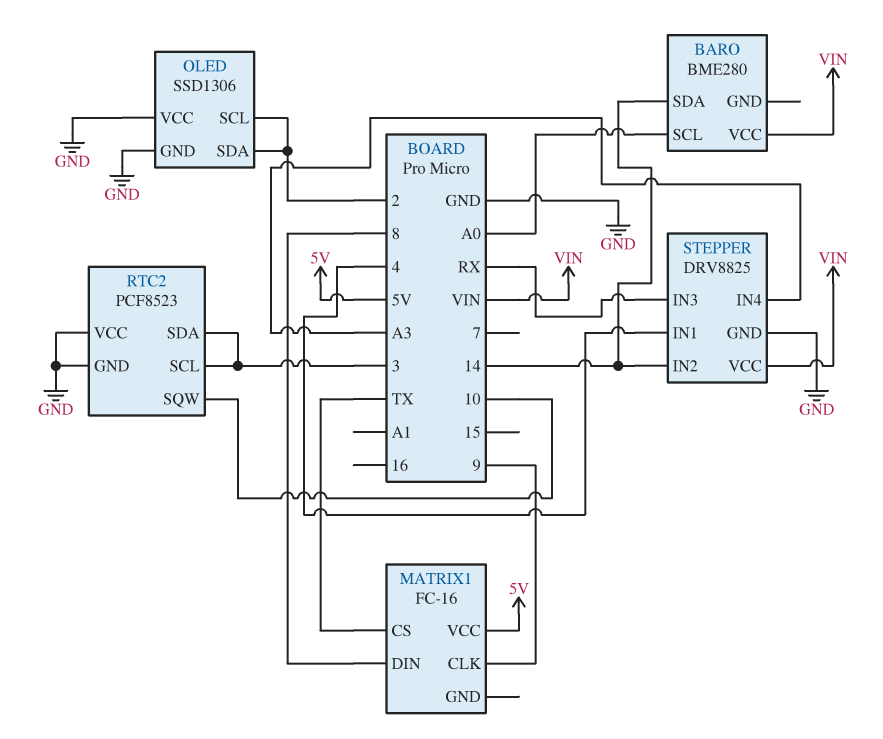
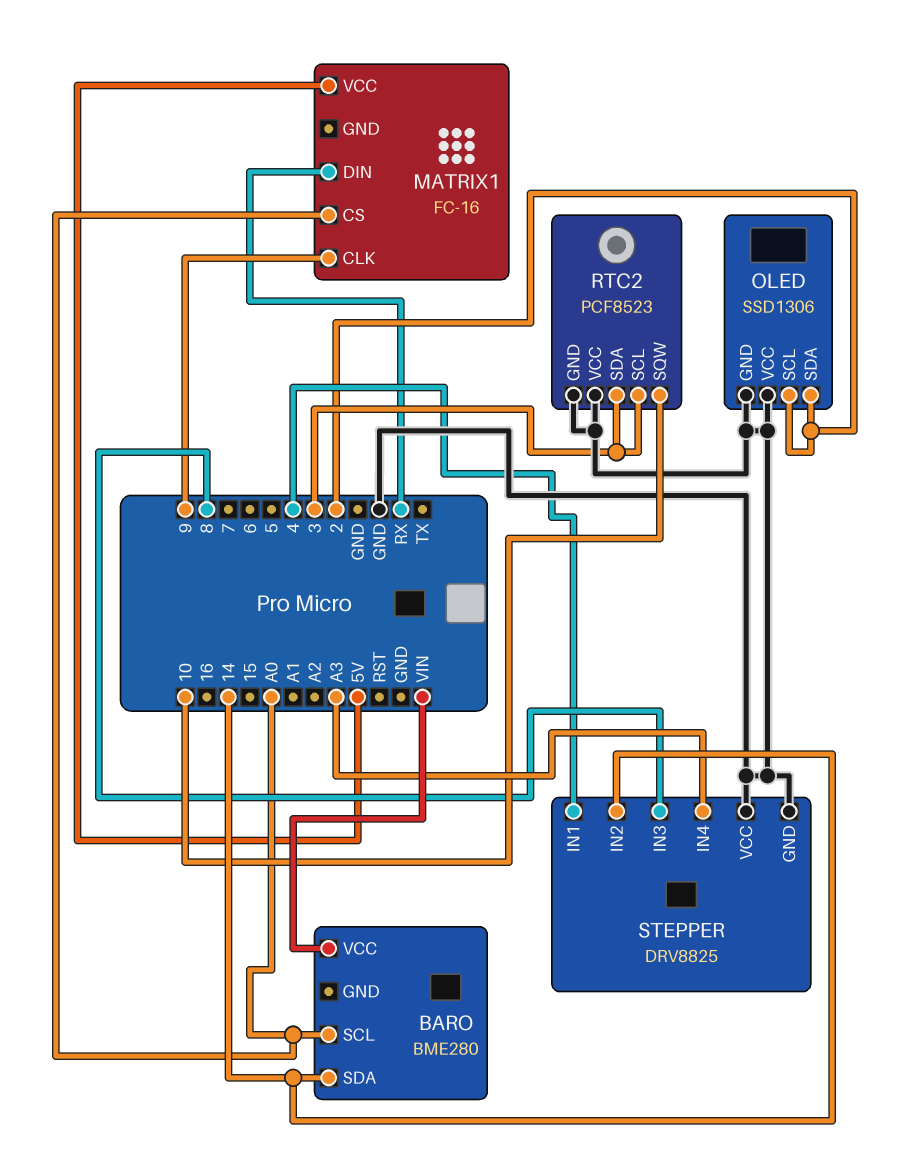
MATRIX1 pin CS: TX -> A0
MATRIX1 pin DIN: 8 -> RX
STEPPER pin IN3: RX -> 8
STEPPER pin VCC: VIN -> GND

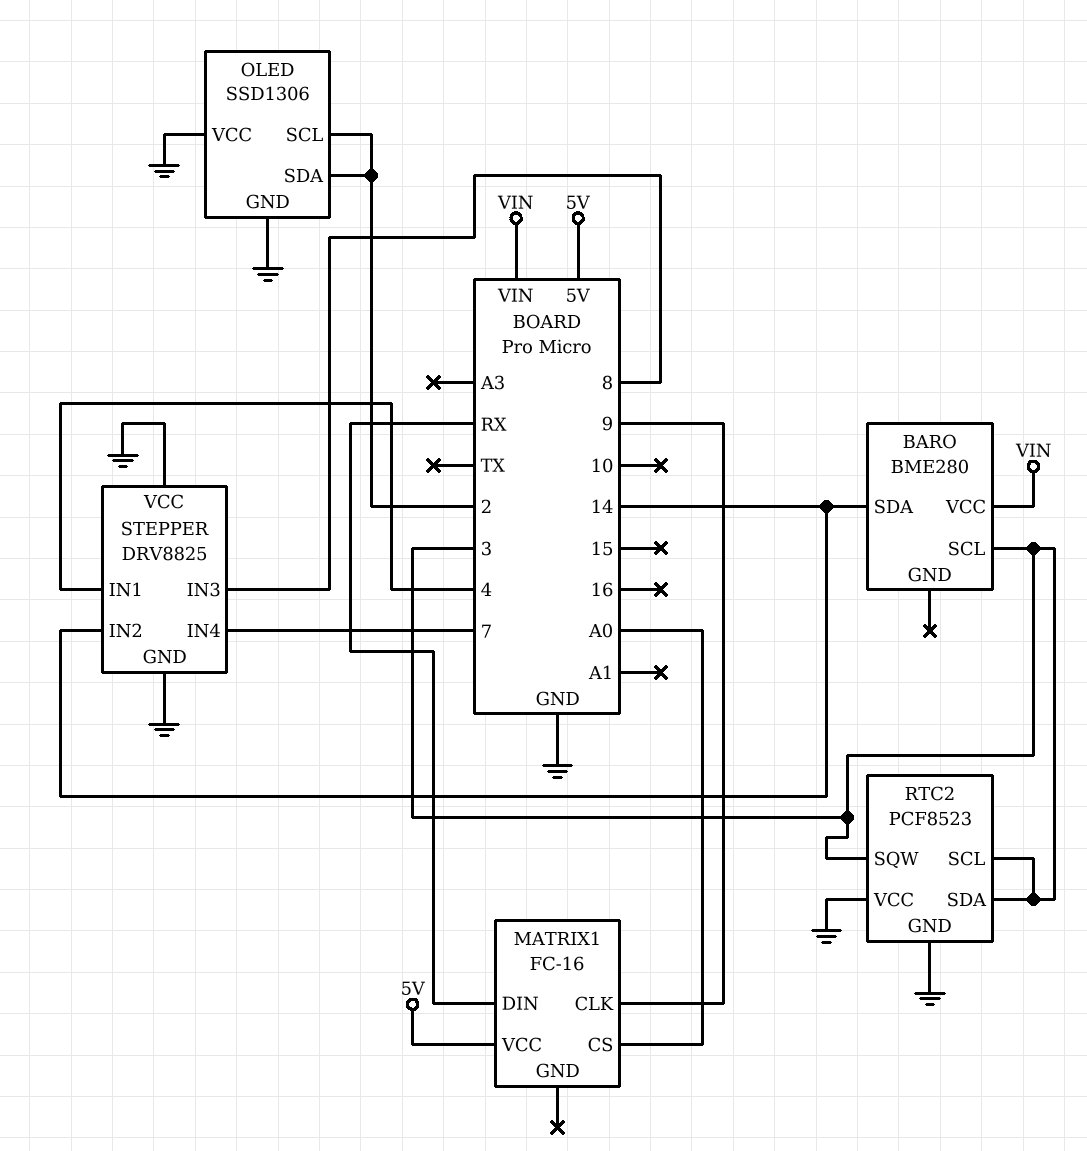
BARO pin SCL: A0 -> 3
RTC2 pin SQW: 10 -> 3
STEPPER pin IN4: A3 -> 7

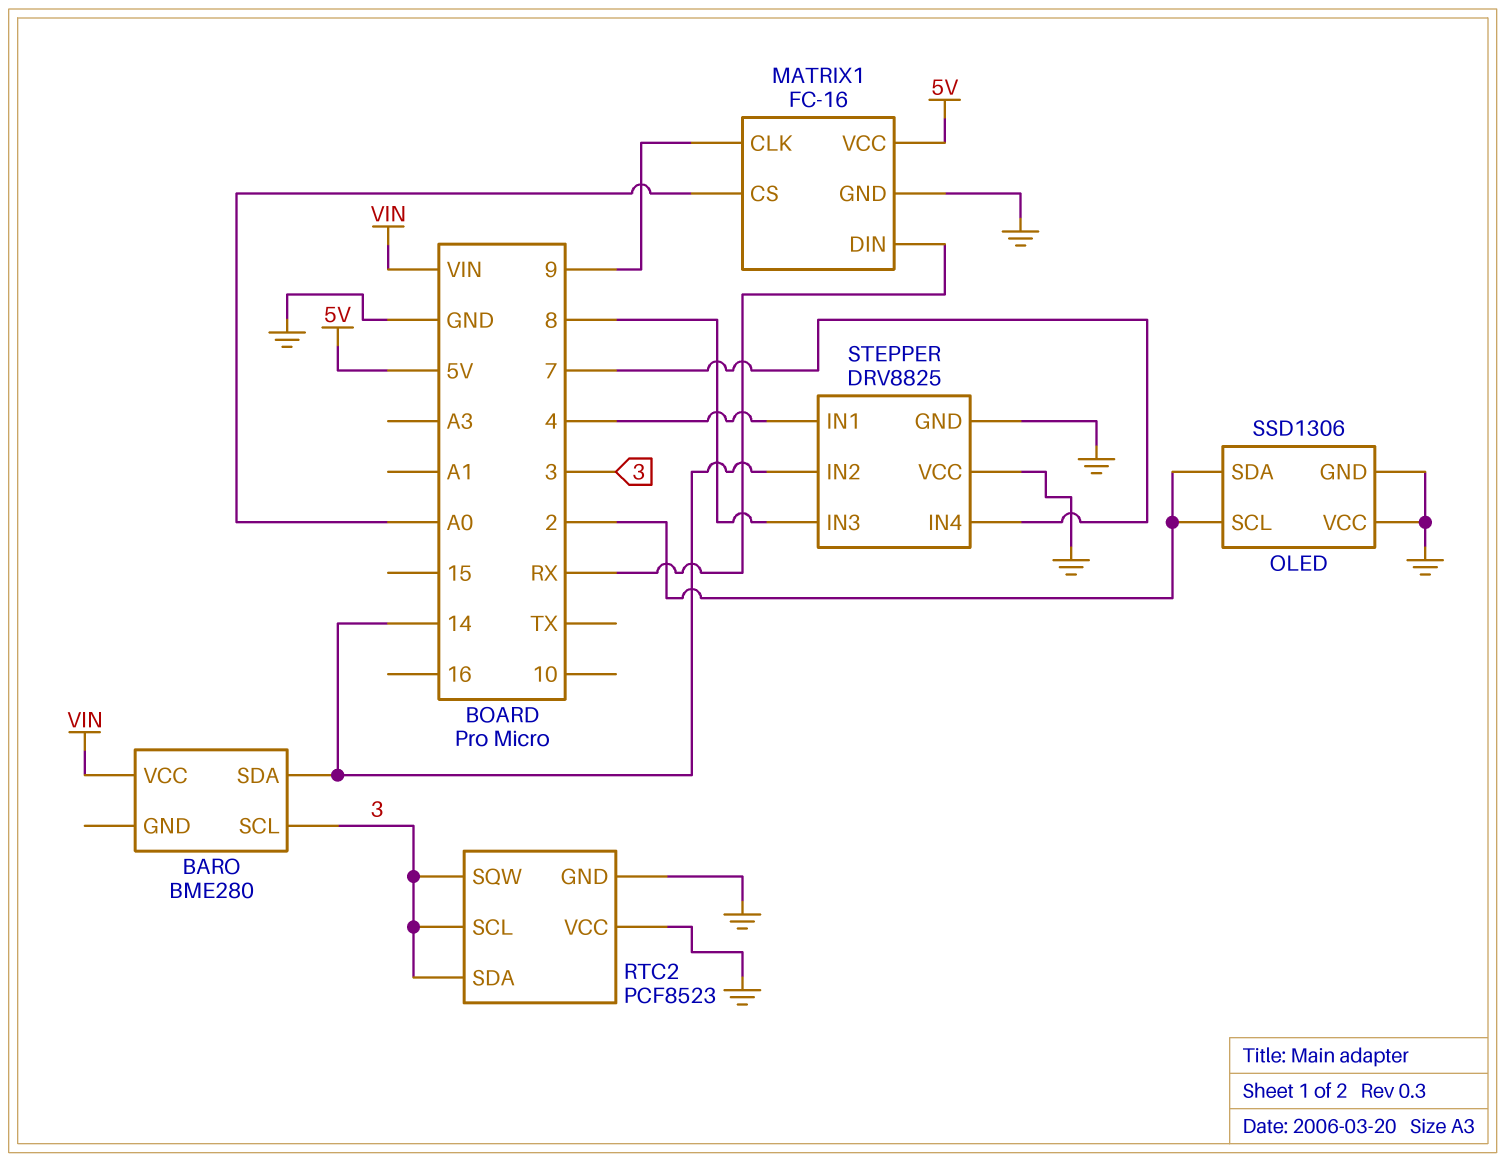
MATRIX1 pin GND: none -> GND

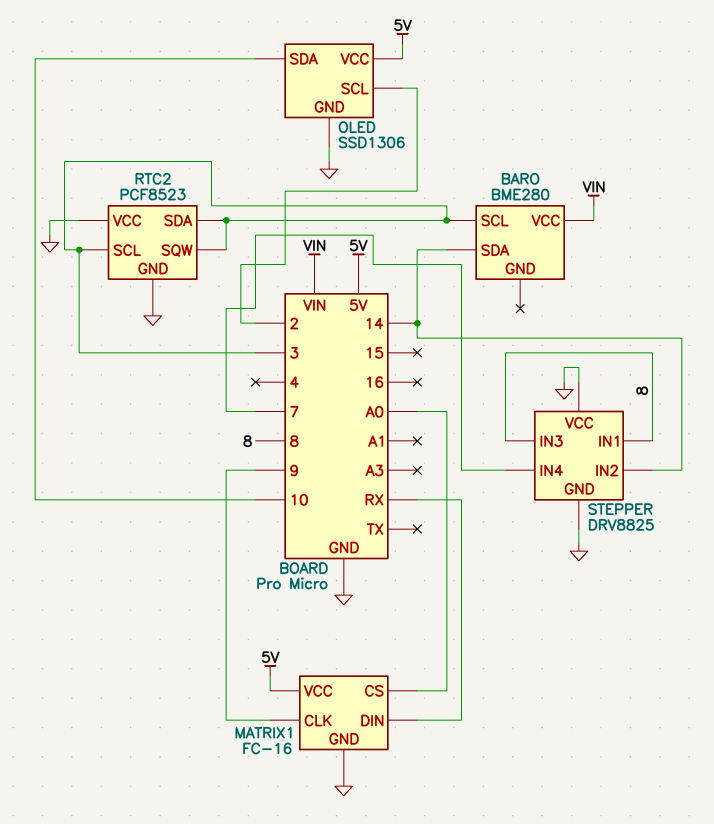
OLED pin SDA: 2 -> 10
OLED pin VCC: GND -> 5V
STEPPER pin IN1: 4 -> 8

